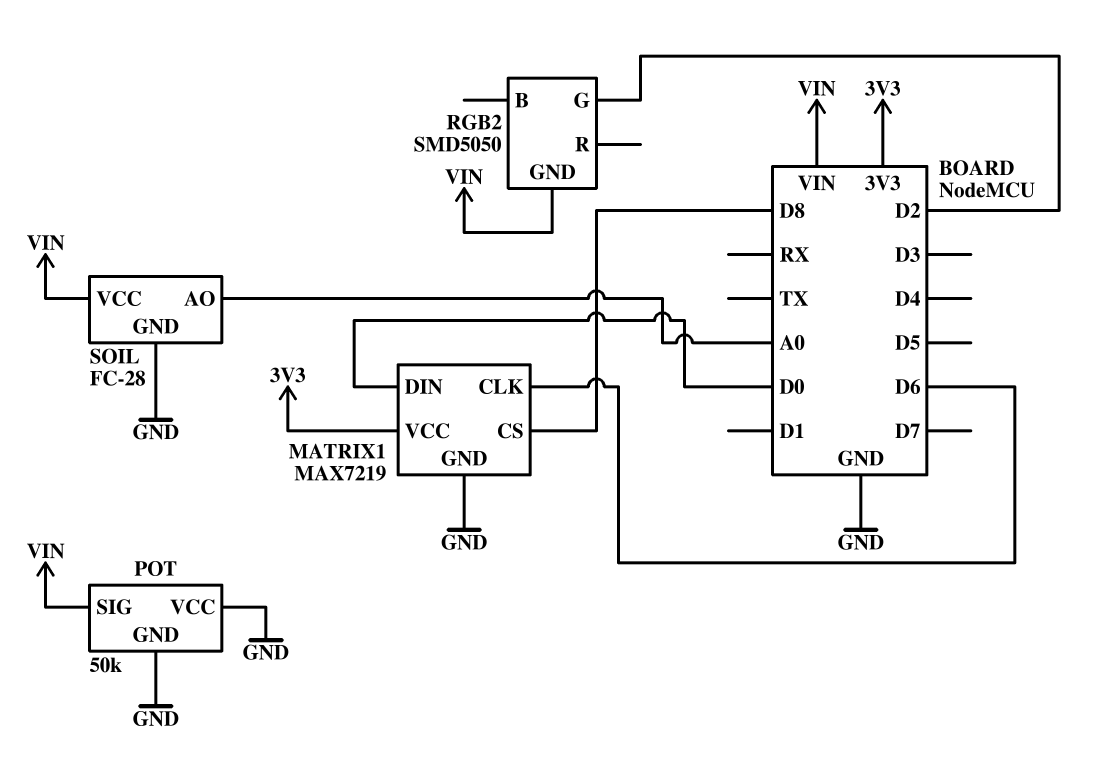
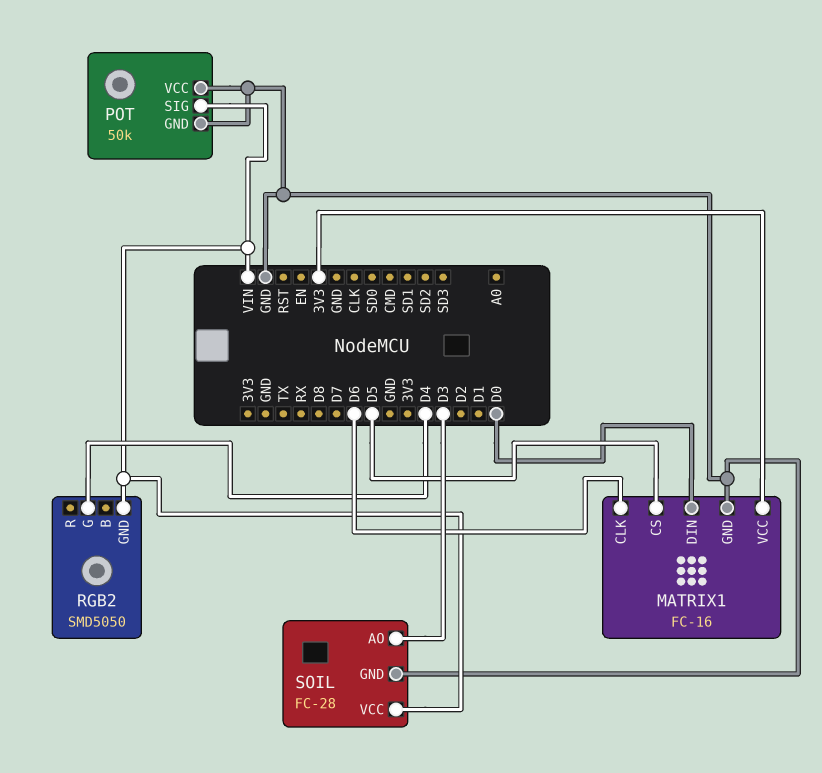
MATRIX1: MAX7219 -> FC-16
MATRIX1 pin CS: D8 -> D5
RGB2 pin G: D2 -> D4
SOIL pin AO: A0 -> D3

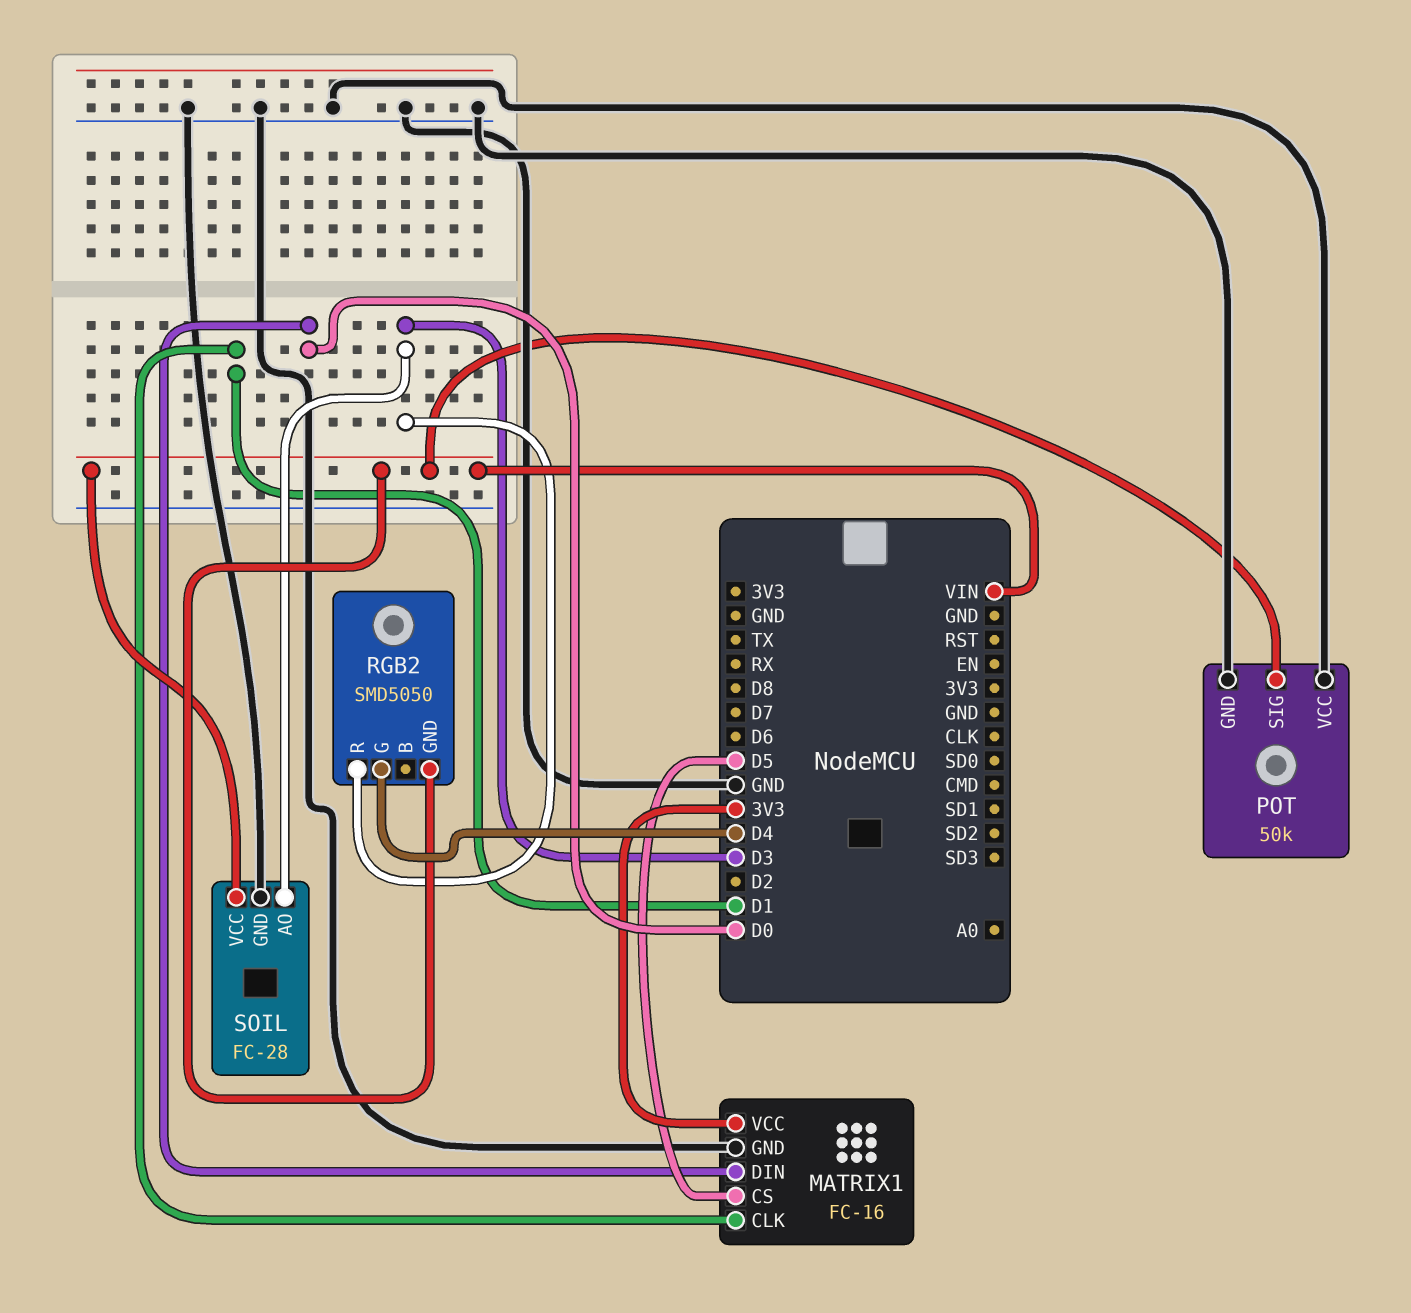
MATRIX1 pin CLK: D6 -> D1
RGB2 pin R: none -> D3

